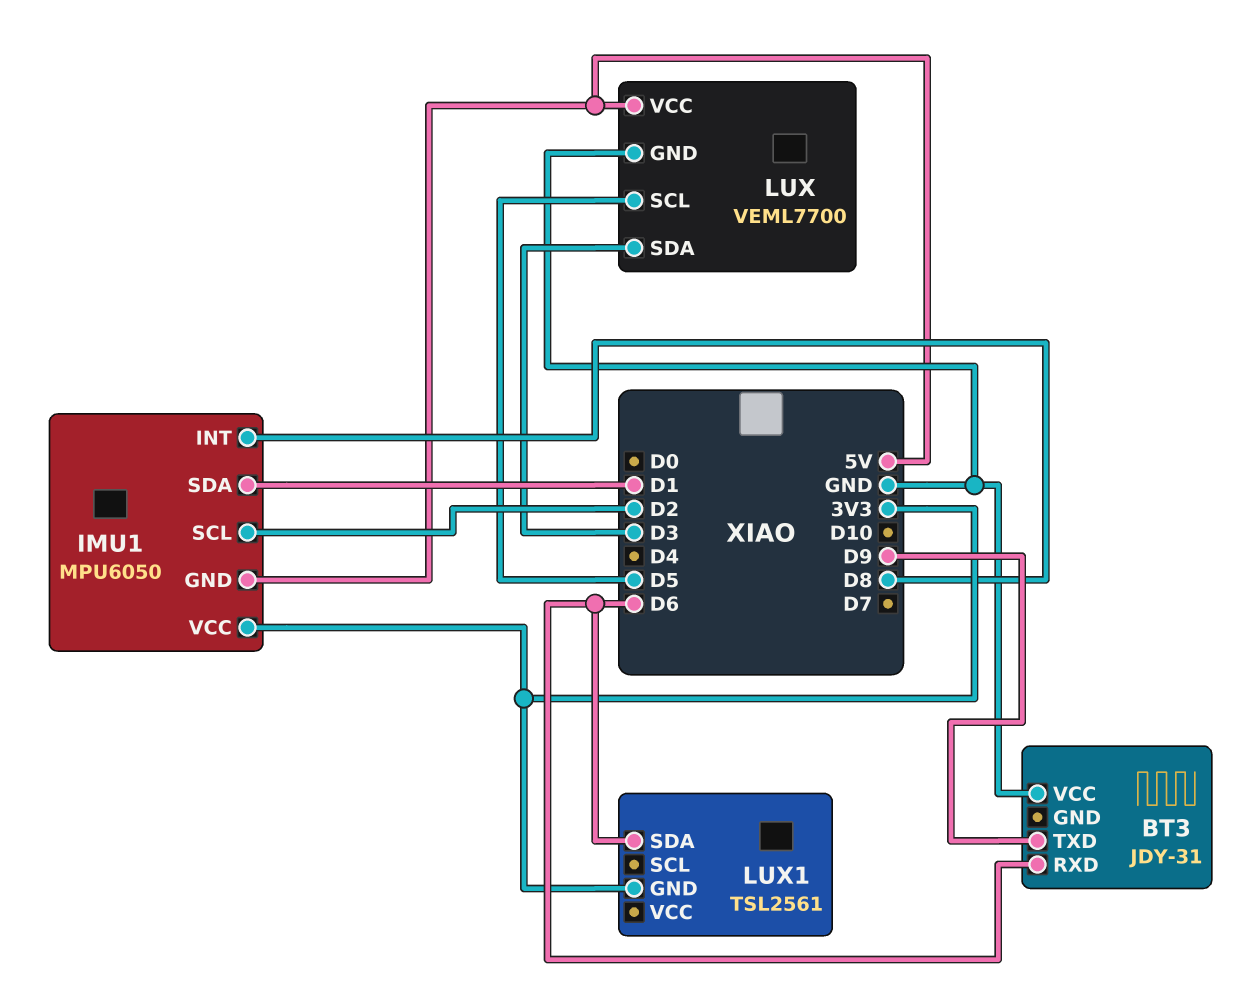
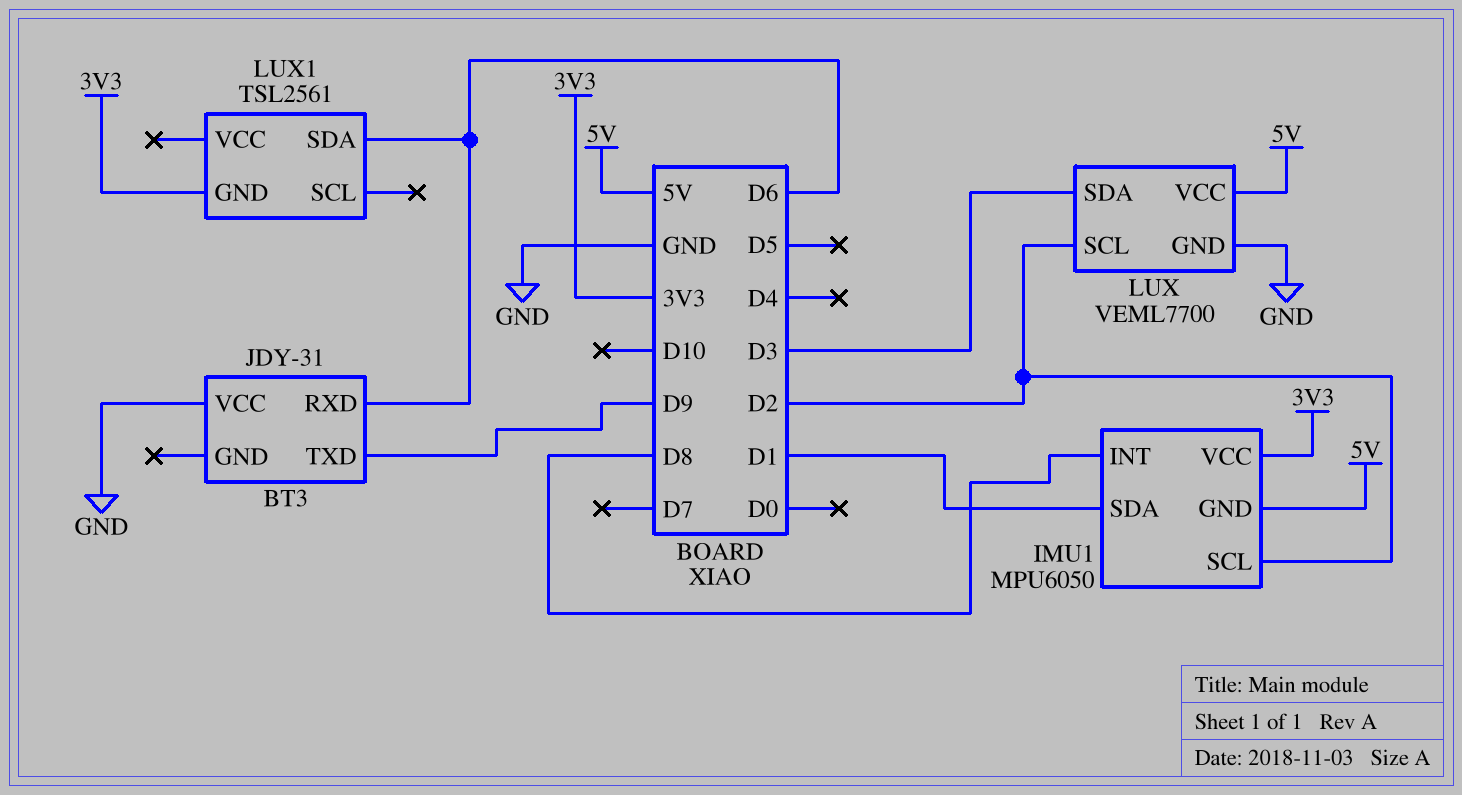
LUX pin SCL: D5 -> D2

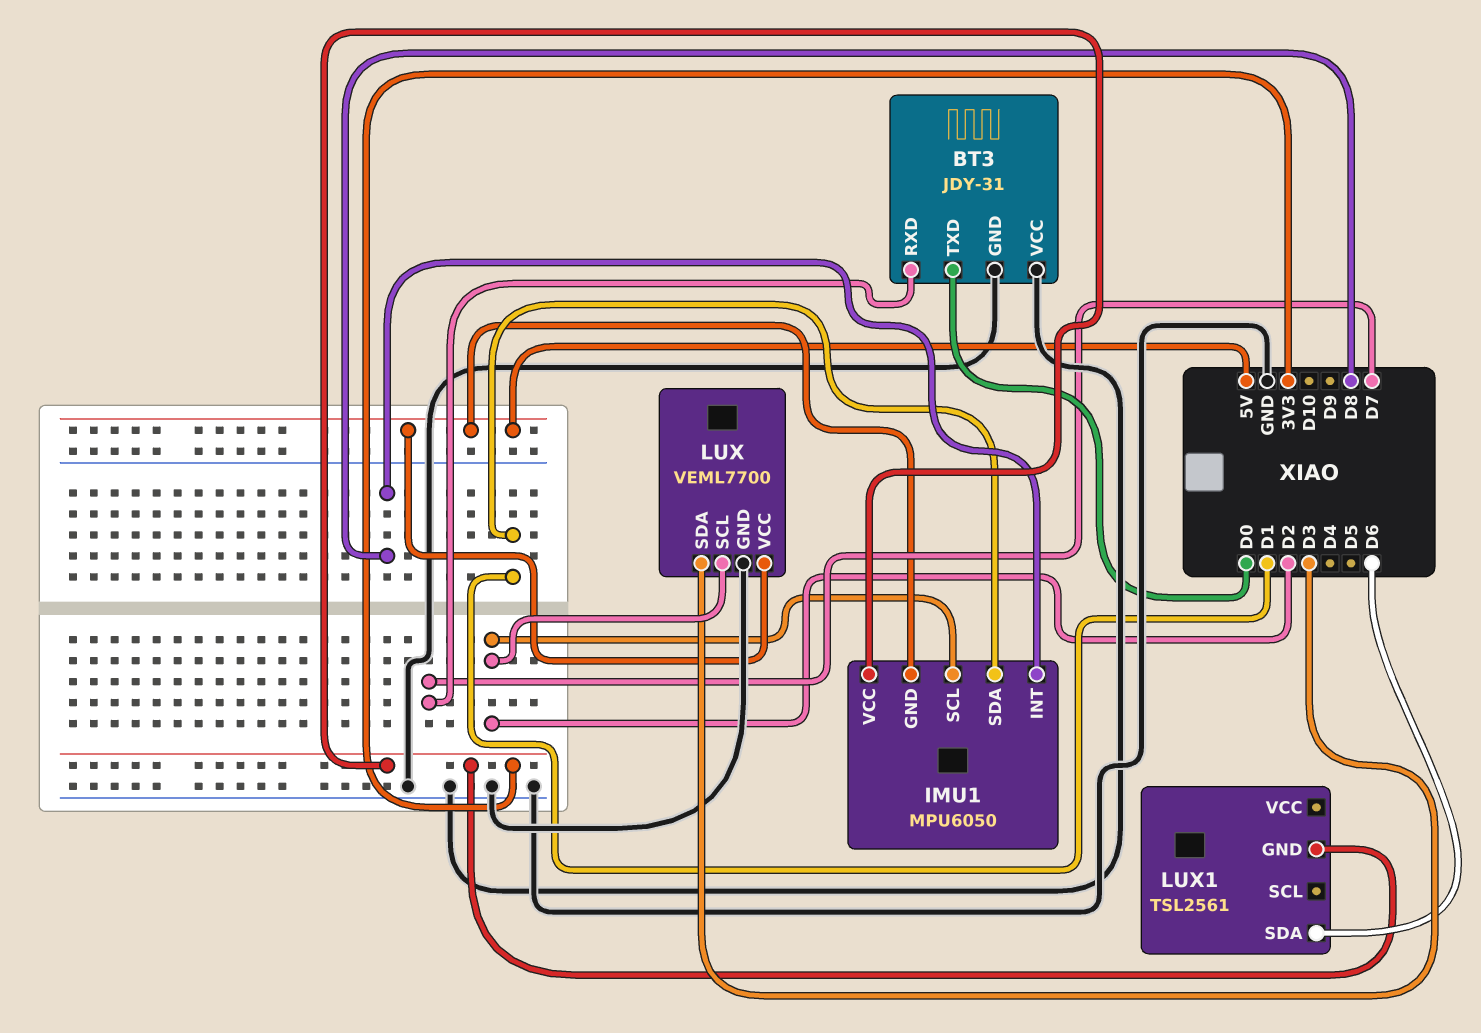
BT3 pin GND: none -> GND
BT3 pin RXD: D6 -> D7
BT3 pin TXD: D9 -> D0

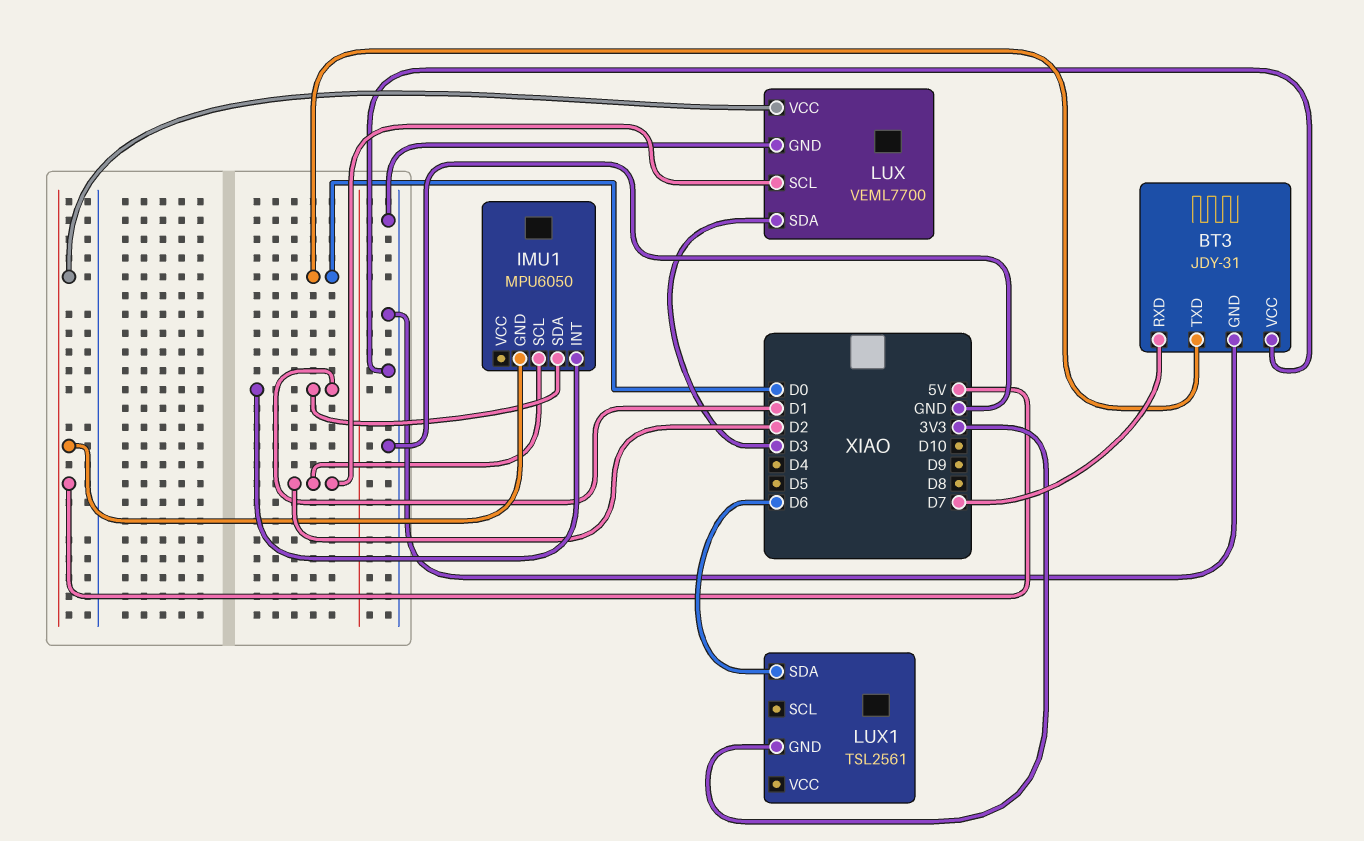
IMU1 pin INT: D8 -> D1
IMU1 pin VCC: 3V3 -> none

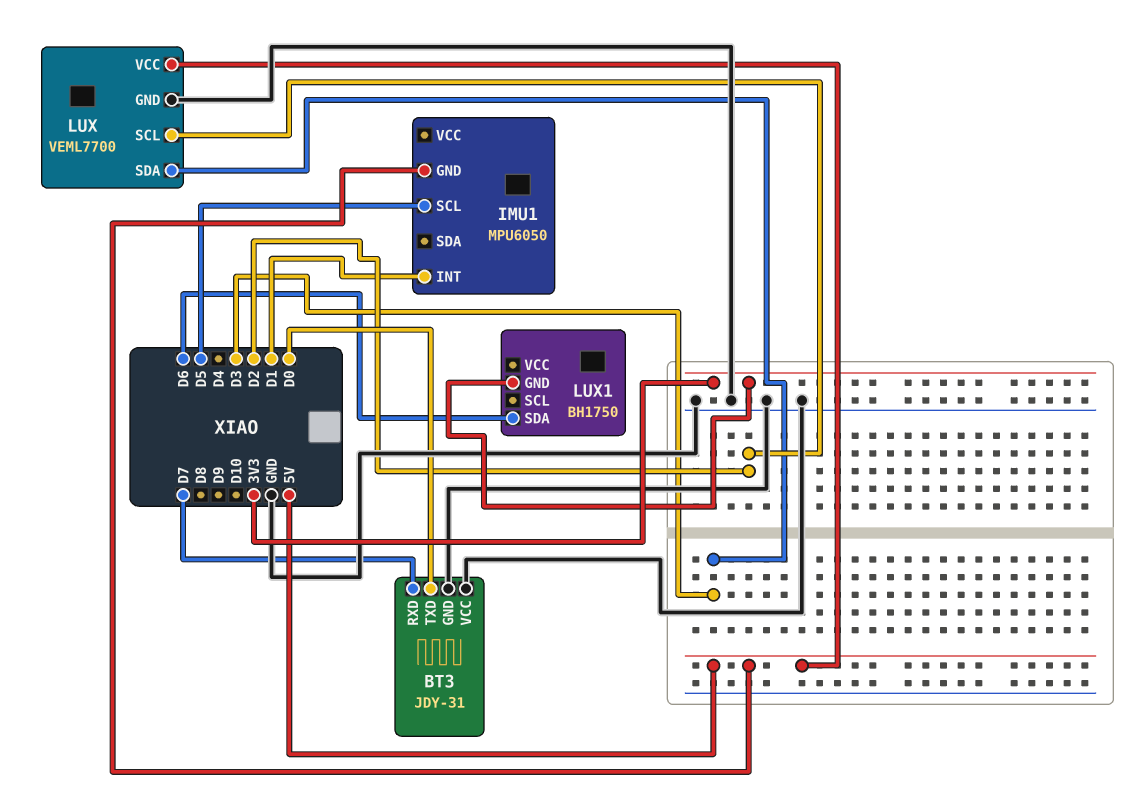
IMU1 pin SCL: D2 -> D5
IMU1 pin SDA: D1 -> none
LUX1: TSL2561 -> BH1750

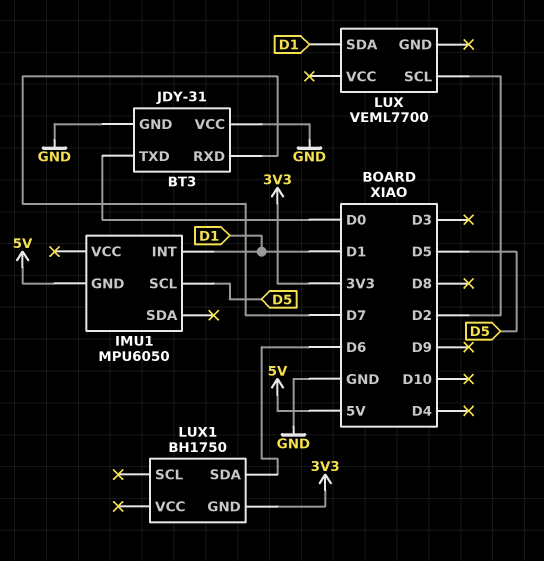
LUX pin GND: GND -> none
LUX pin SDA: D3 -> D1
LUX pin VCC: 5V -> none

